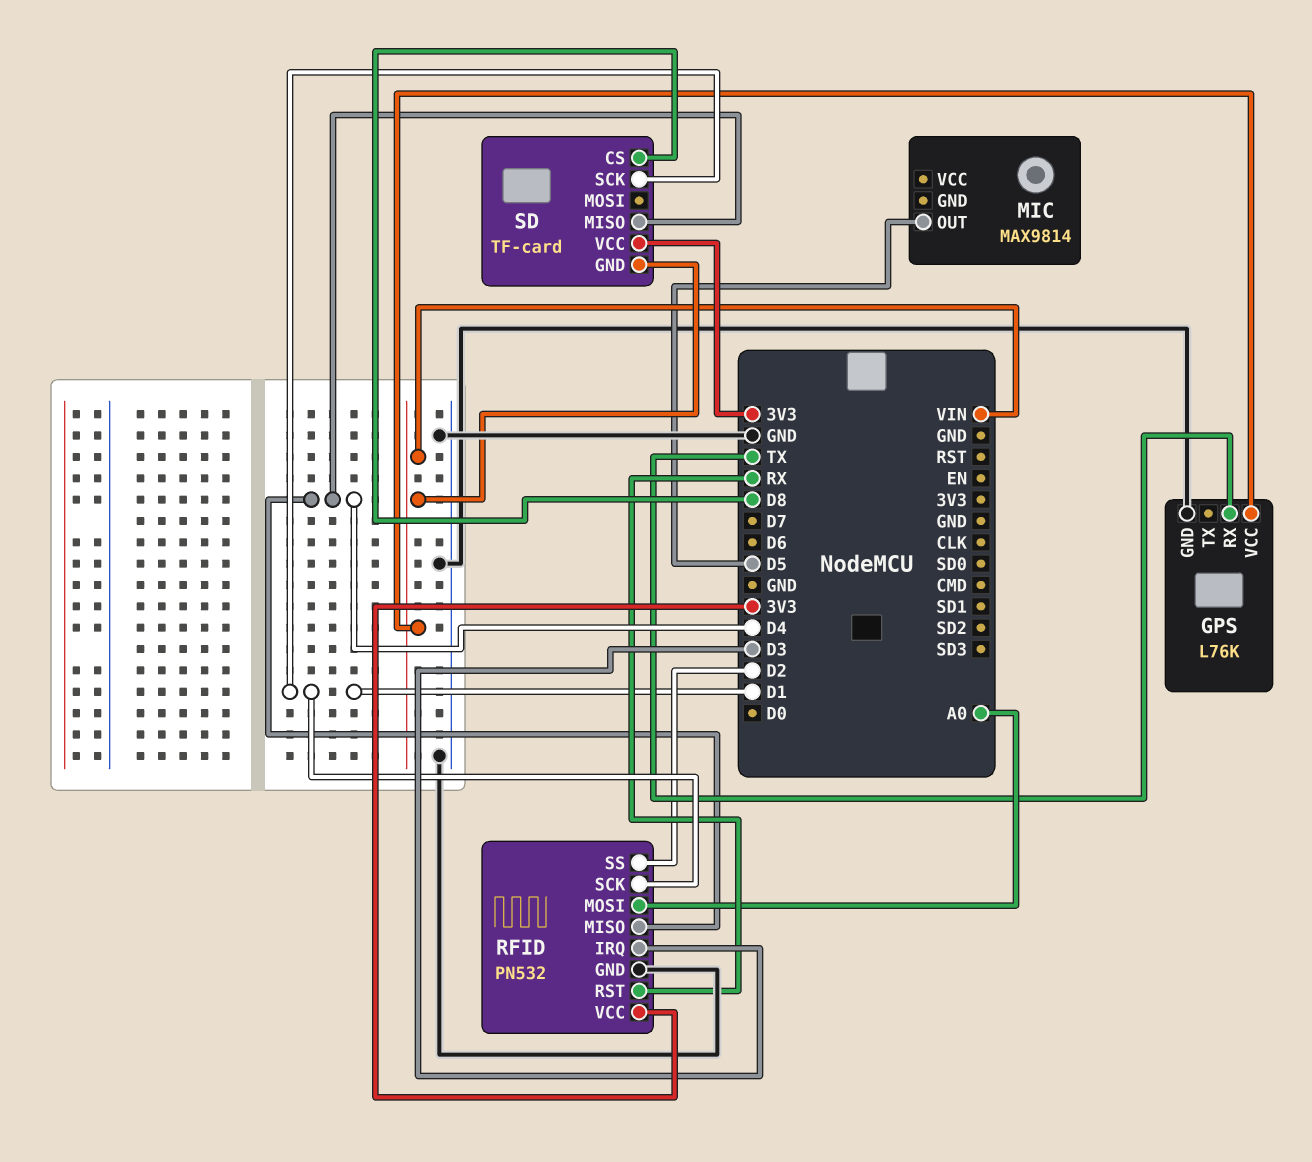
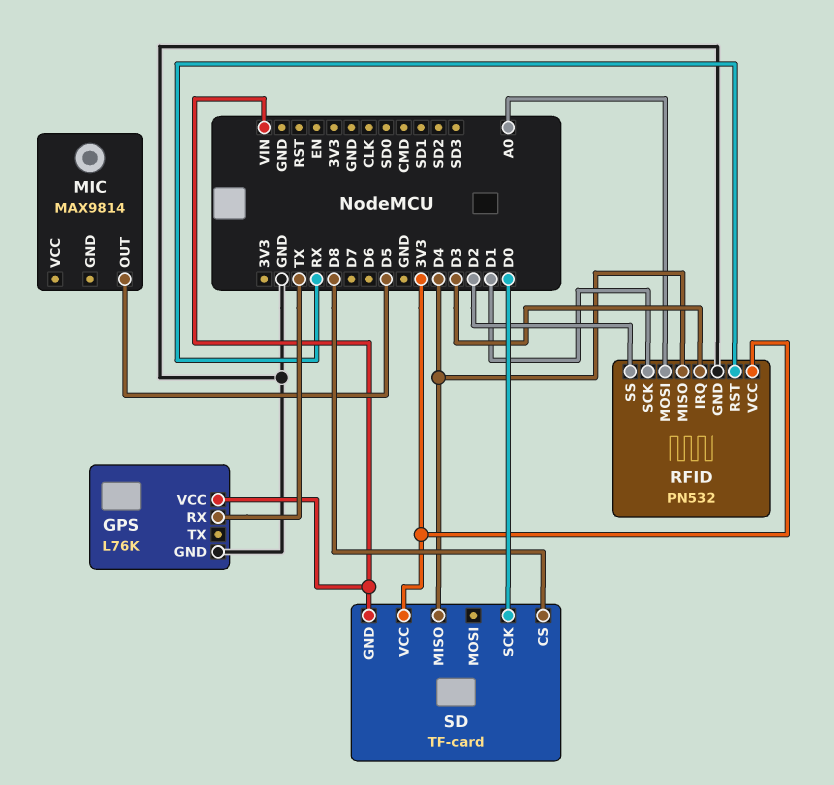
SD pin SCK: D1 -> D0

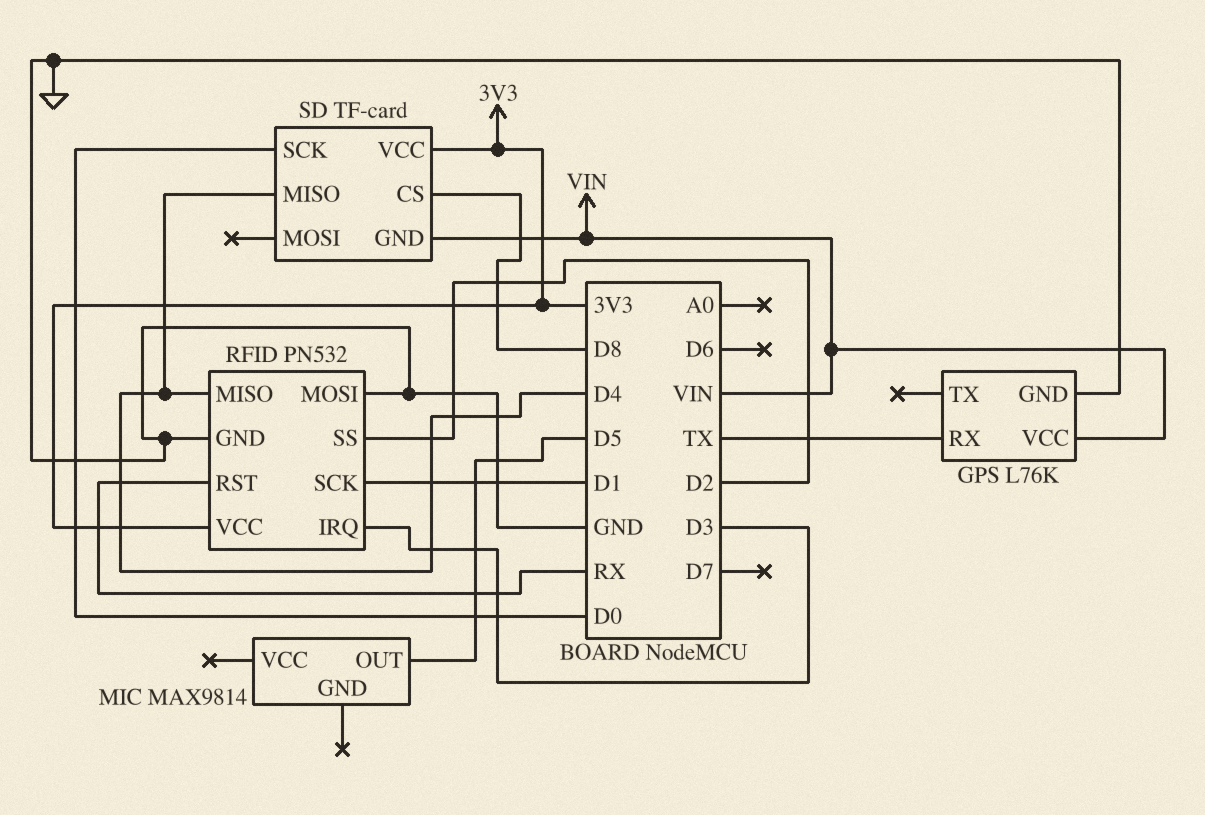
RFID pin MOSI: A0 -> GND

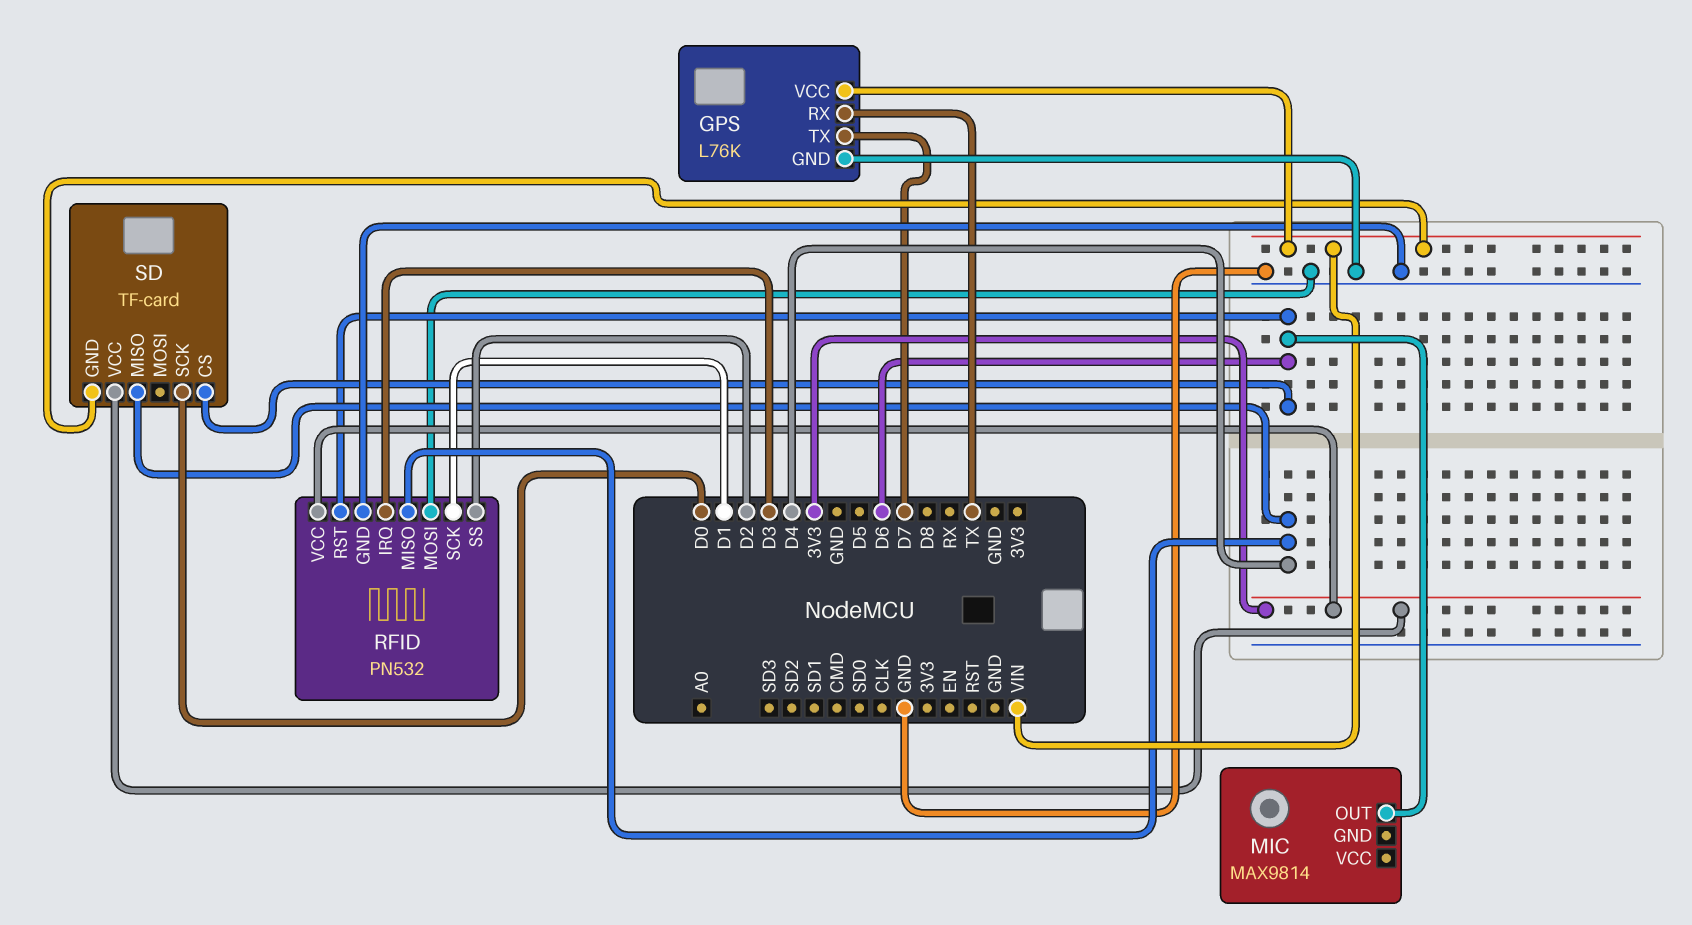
GPS pin TX: none -> D7
MIC pin OUT: D5 -> D6
RFID pin RST: RX -> D6
SD pin CS: D8 -> D6

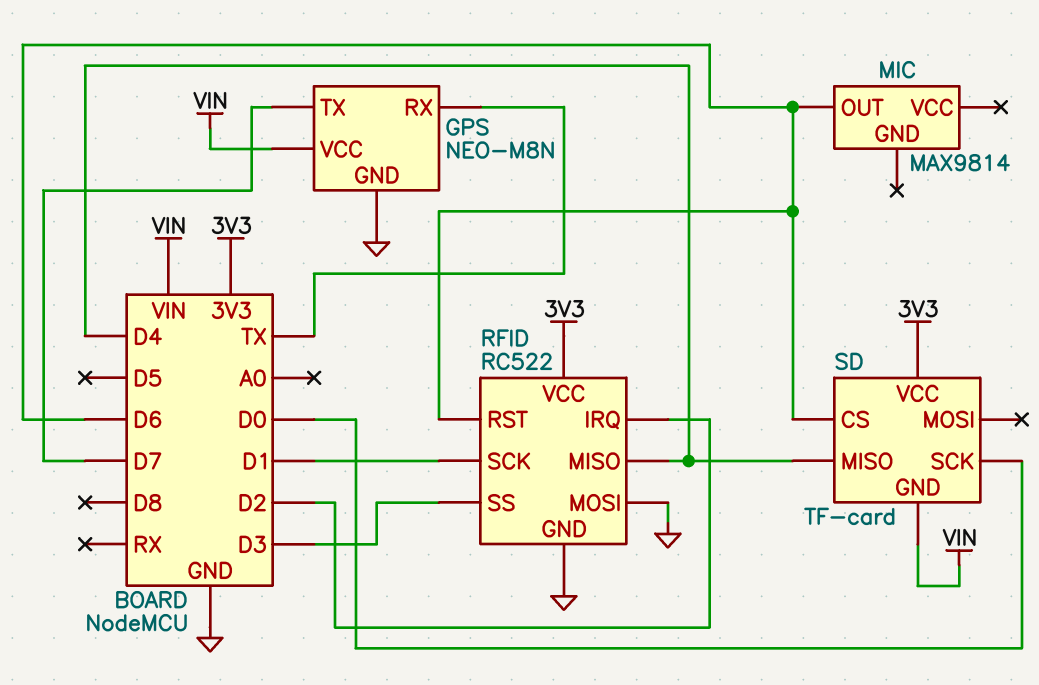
GPS: L76K -> NEO-M8N
RFID: PN532 -> RC522
RFID pin IRQ: D3 -> D2
RFID pin SS: D2 -> D3

